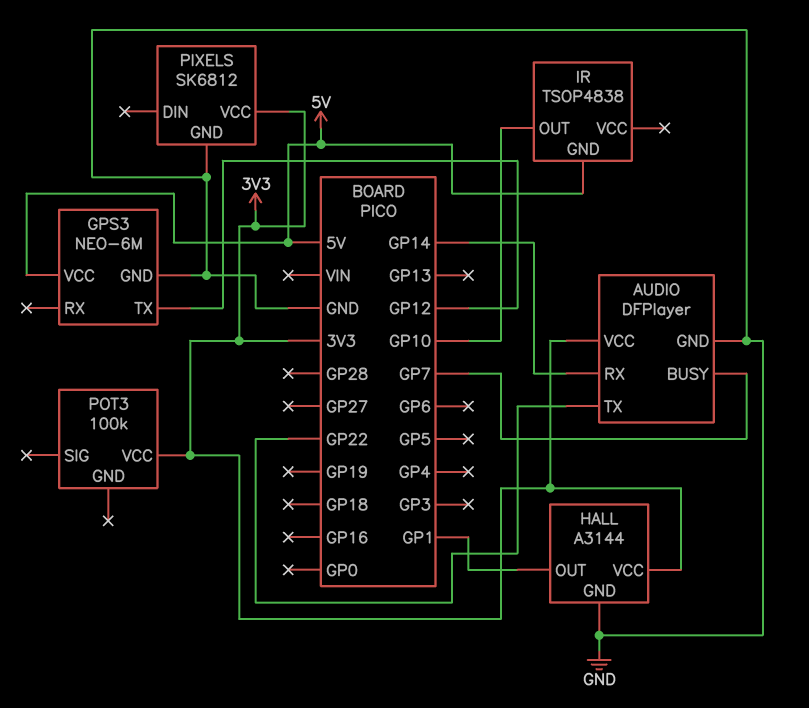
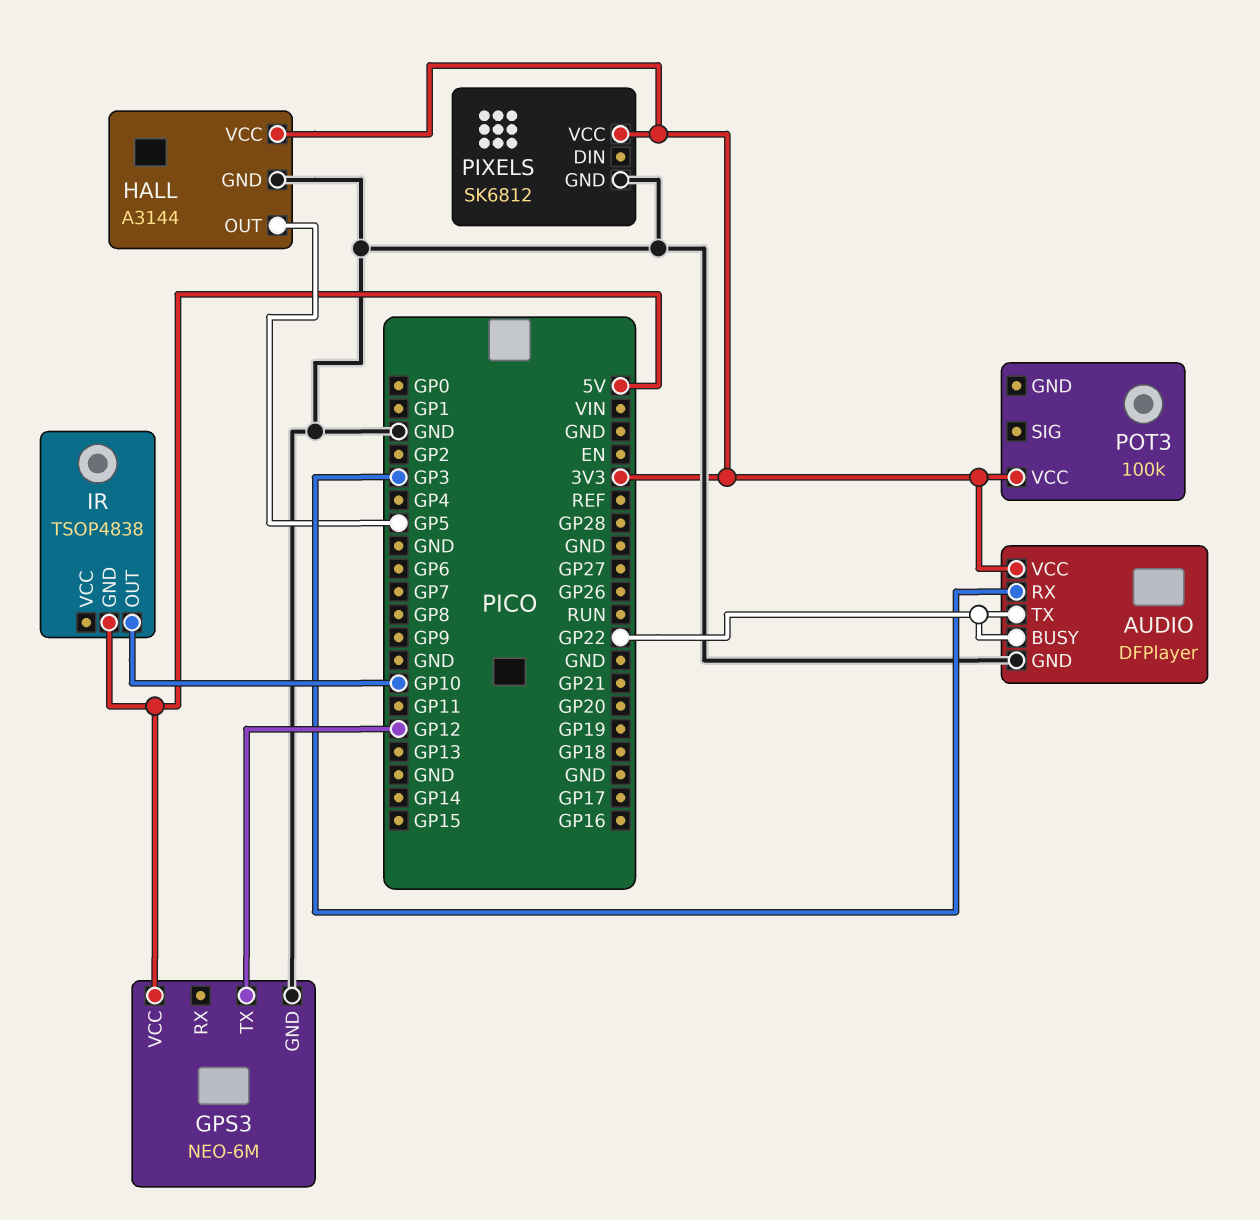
AUDIO pin BUSY: GP7 -> GP22
AUDIO pin RX: GP14 -> GP3
HALL pin OUT: GP1 -> GP5

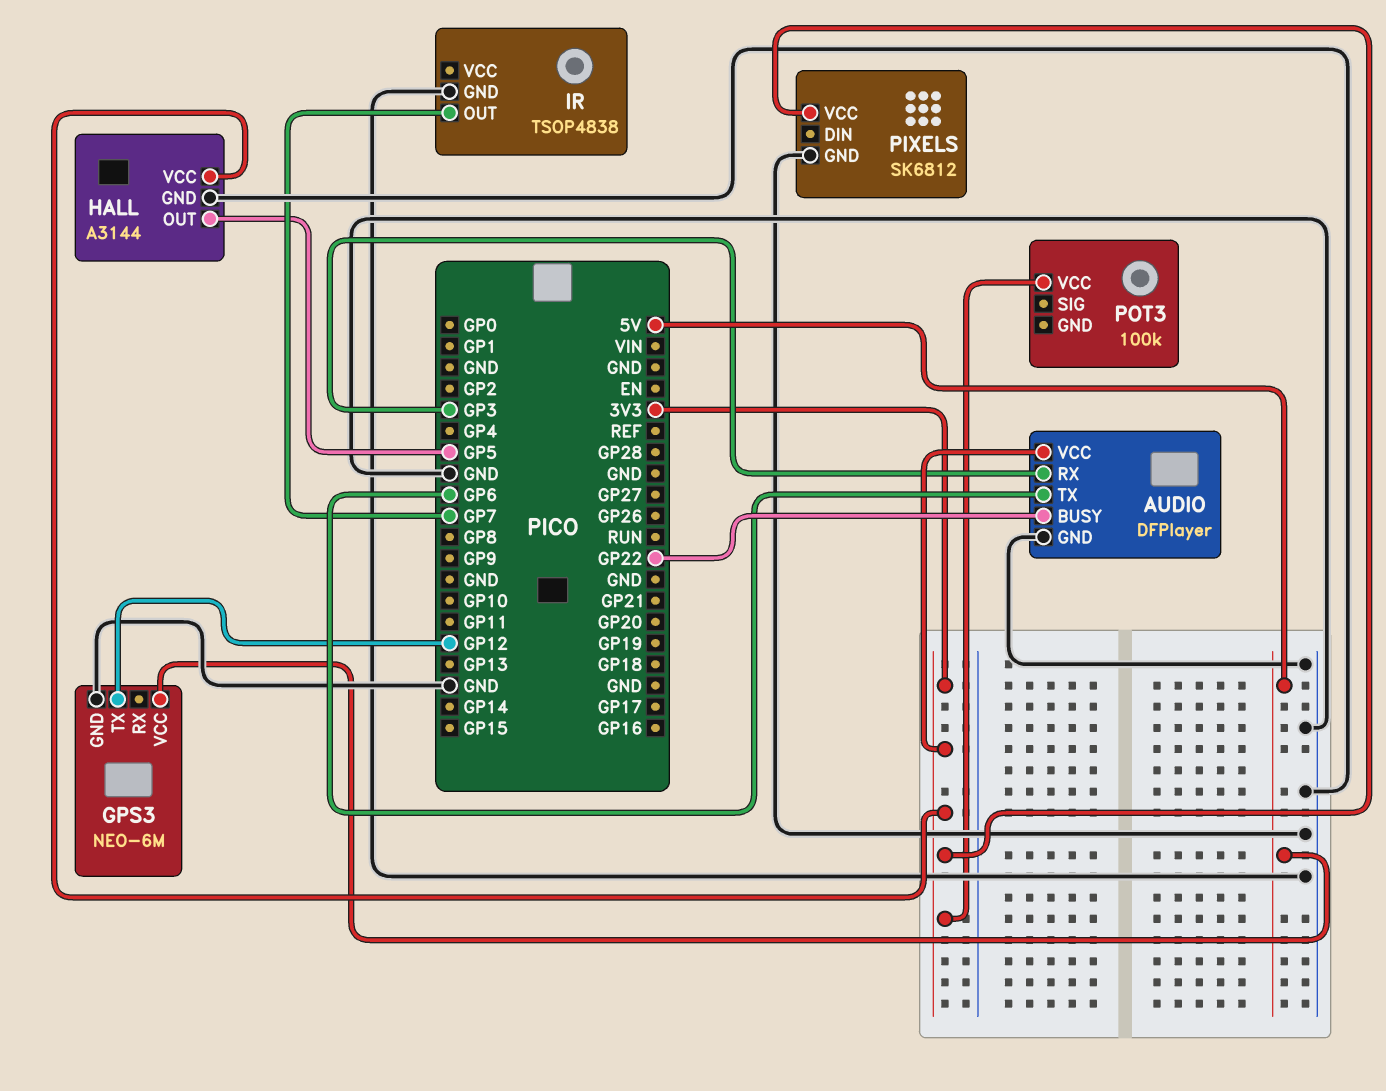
AUDIO pin TX: GP22 -> GP6
IR pin GND: 5V -> GND
IR pin OUT: GP10 -> GP7

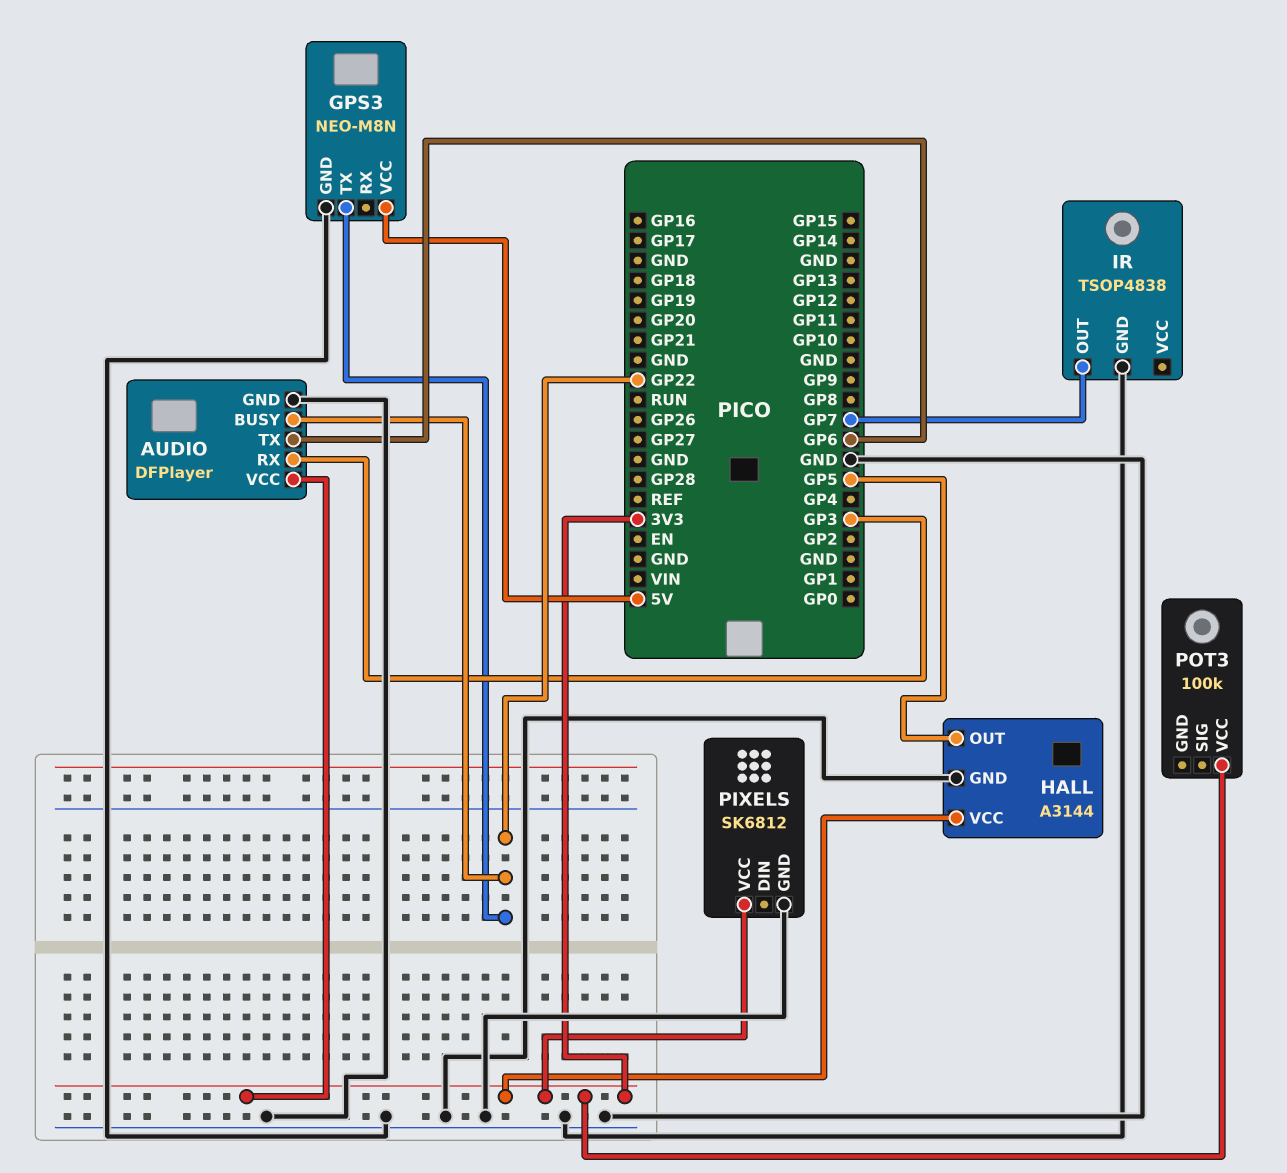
GPS3: NEO-6M -> NEO-M8N
GPS3 pin TX: GP12 -> GP22

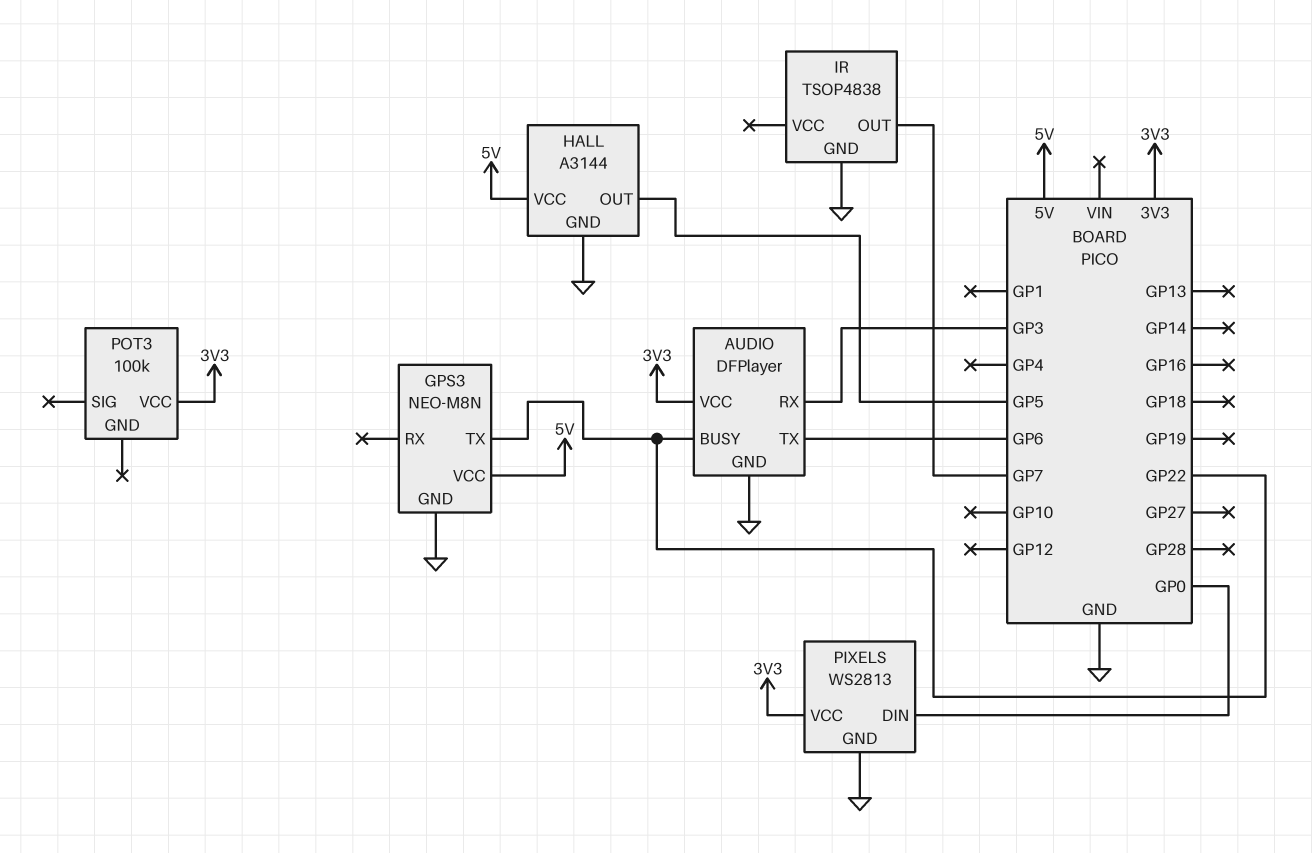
HALL pin VCC: 3V3 -> 5V
PIXELS: SK6812 -> WS2813
PIXELS pin DIN: none -> GP0

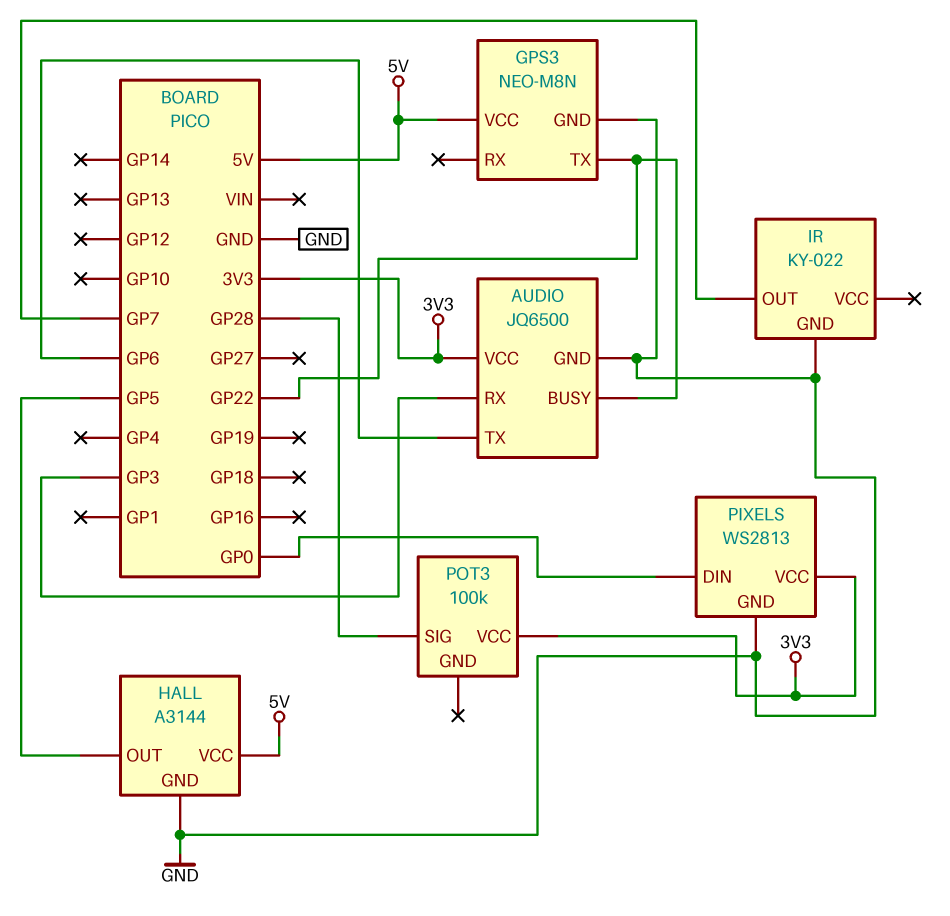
AUDIO: DFPlayer -> JQ6500
IR: TSOP4838 -> KY-022
POT3 pin SIG: none -> GP28

